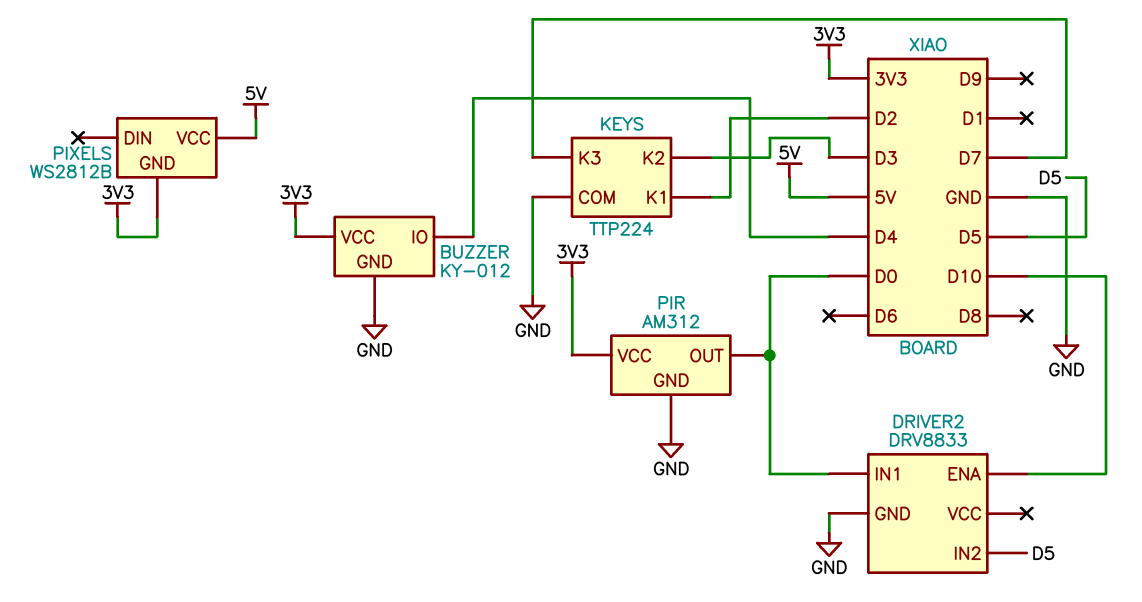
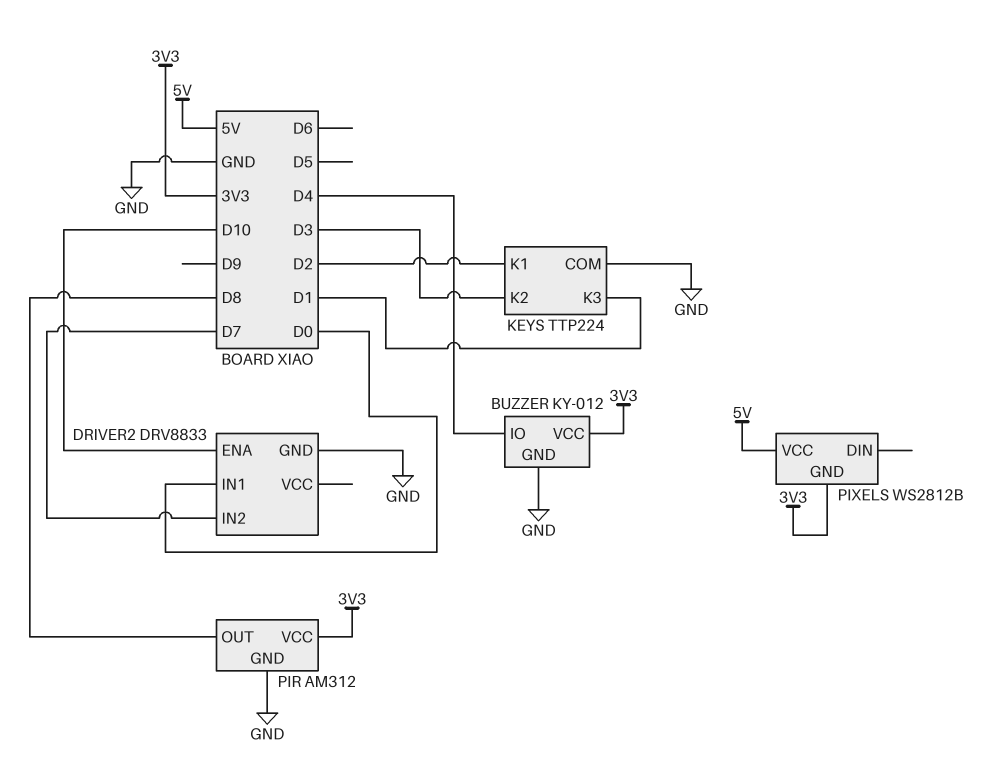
DRIVER2 pin IN2: D5 -> D7
KEYS pin K3: D7 -> D1
PIR pin OUT: D0 -> D8

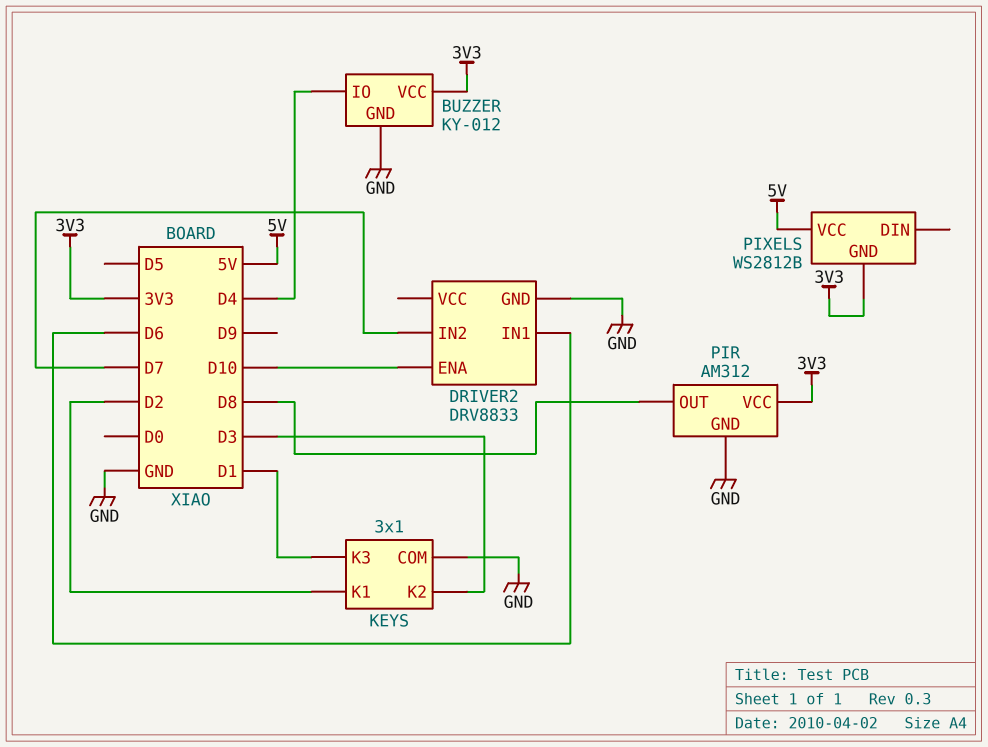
DRIVER2 pin IN1: D0 -> D6
KEYS: TTP224 -> 3x1

